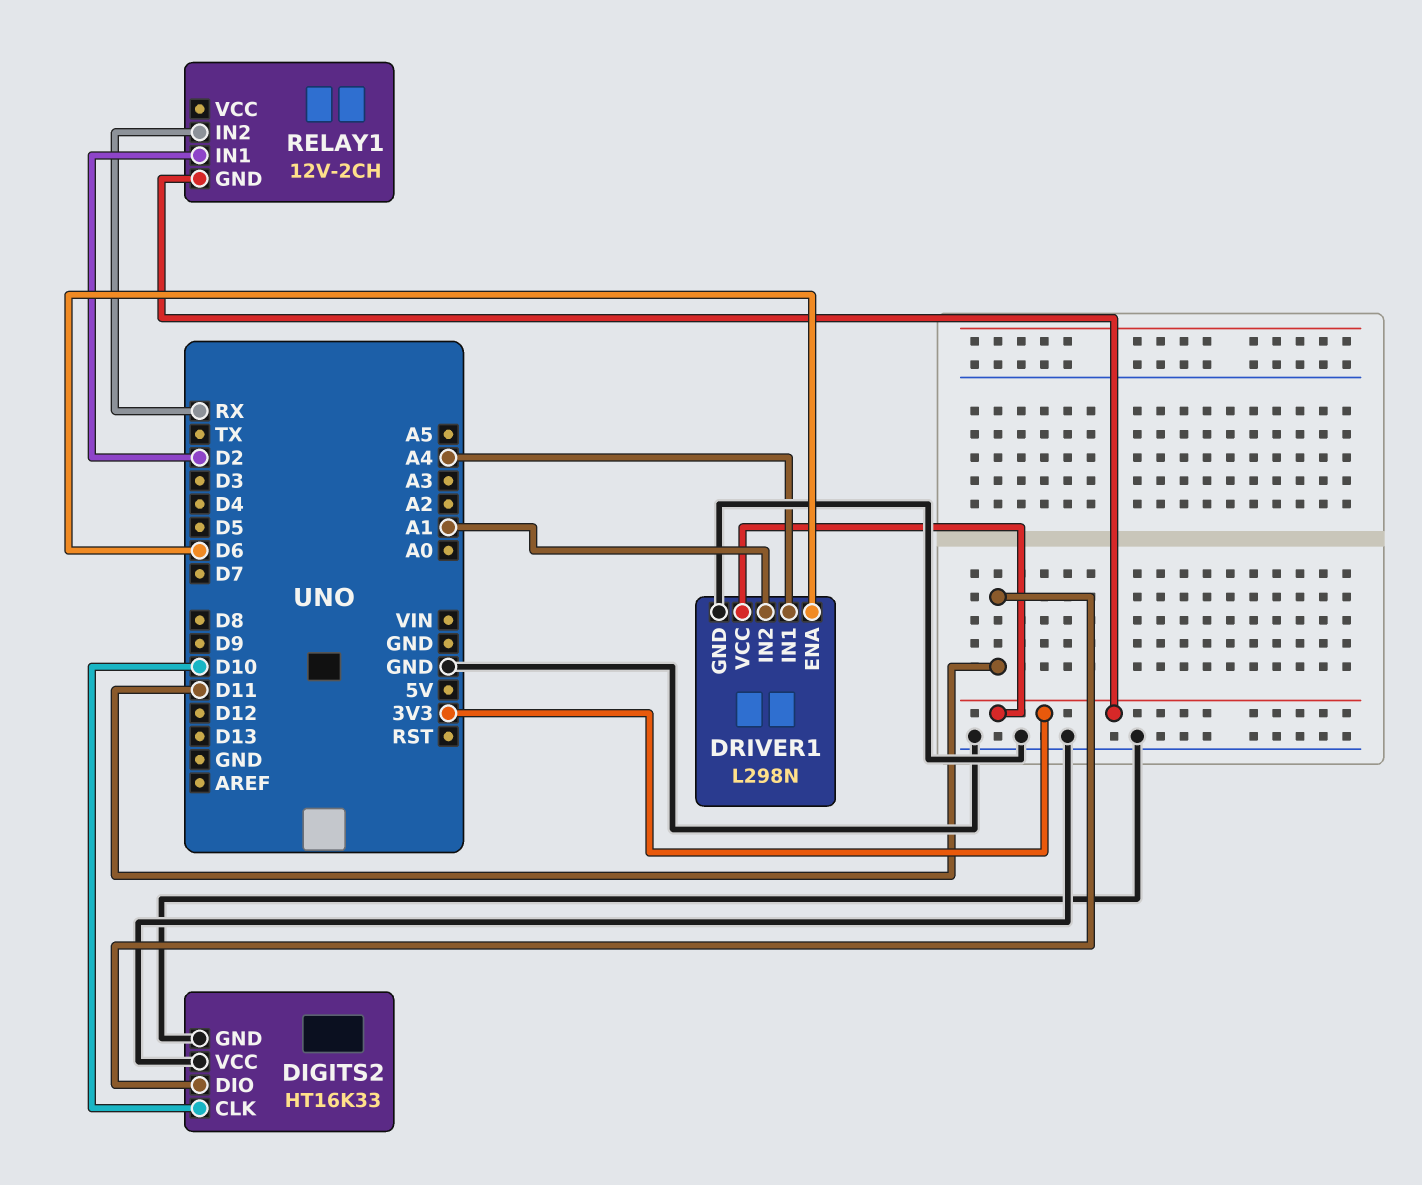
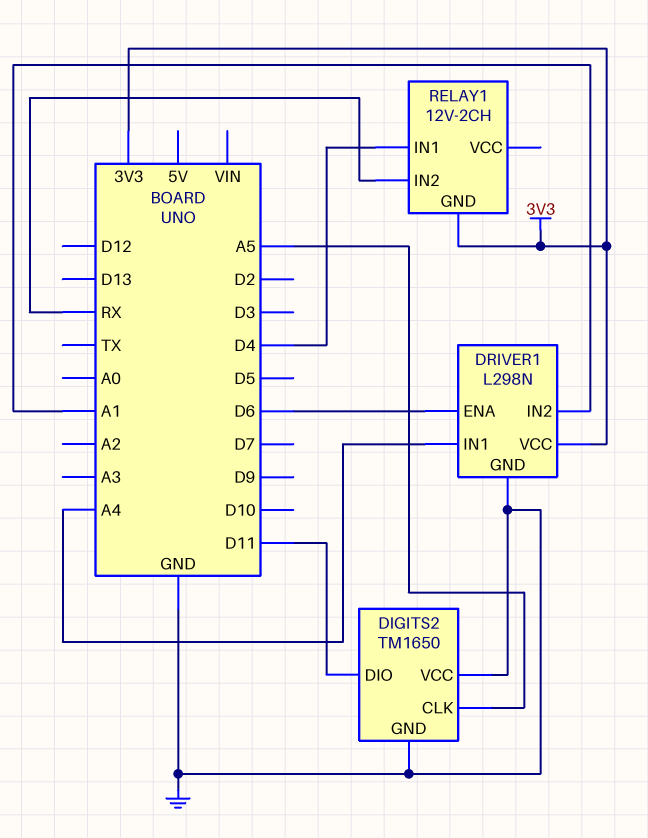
DIGITS2: HT16K33 -> TM1650
DIGITS2 pin CLK: D10 -> A5
RELAY1 pin IN1: D2 -> D4

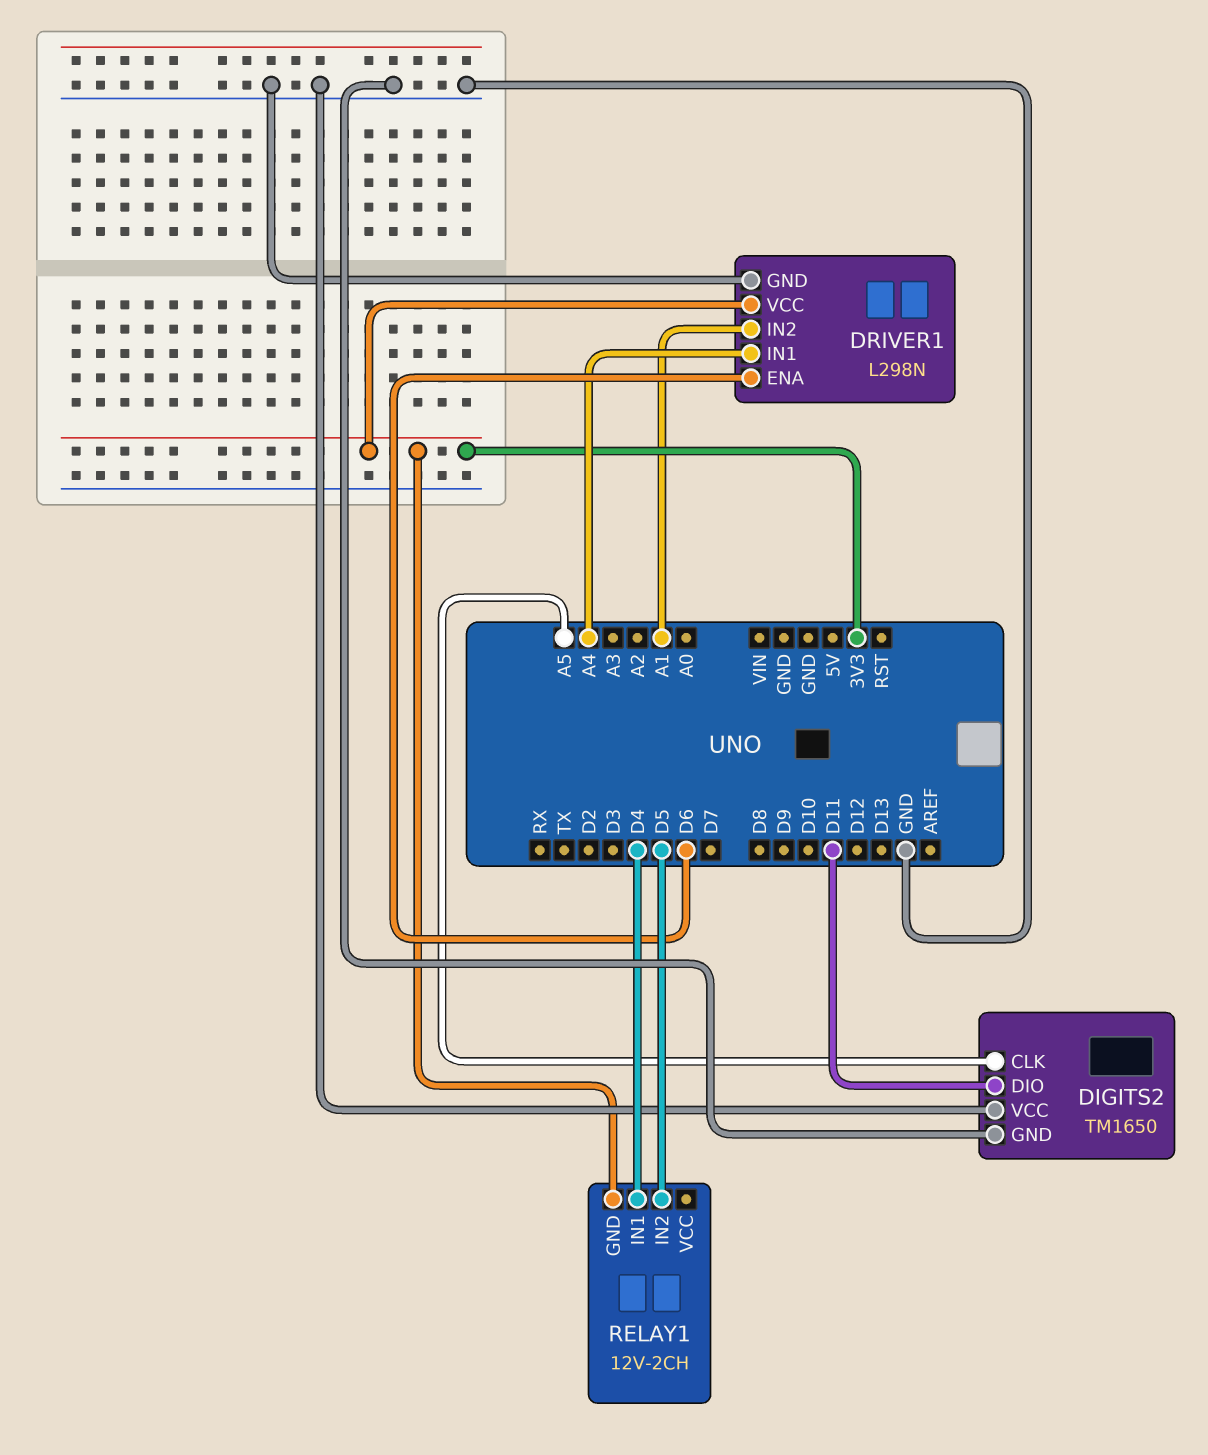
RELAY1 pin IN2: RX -> D5

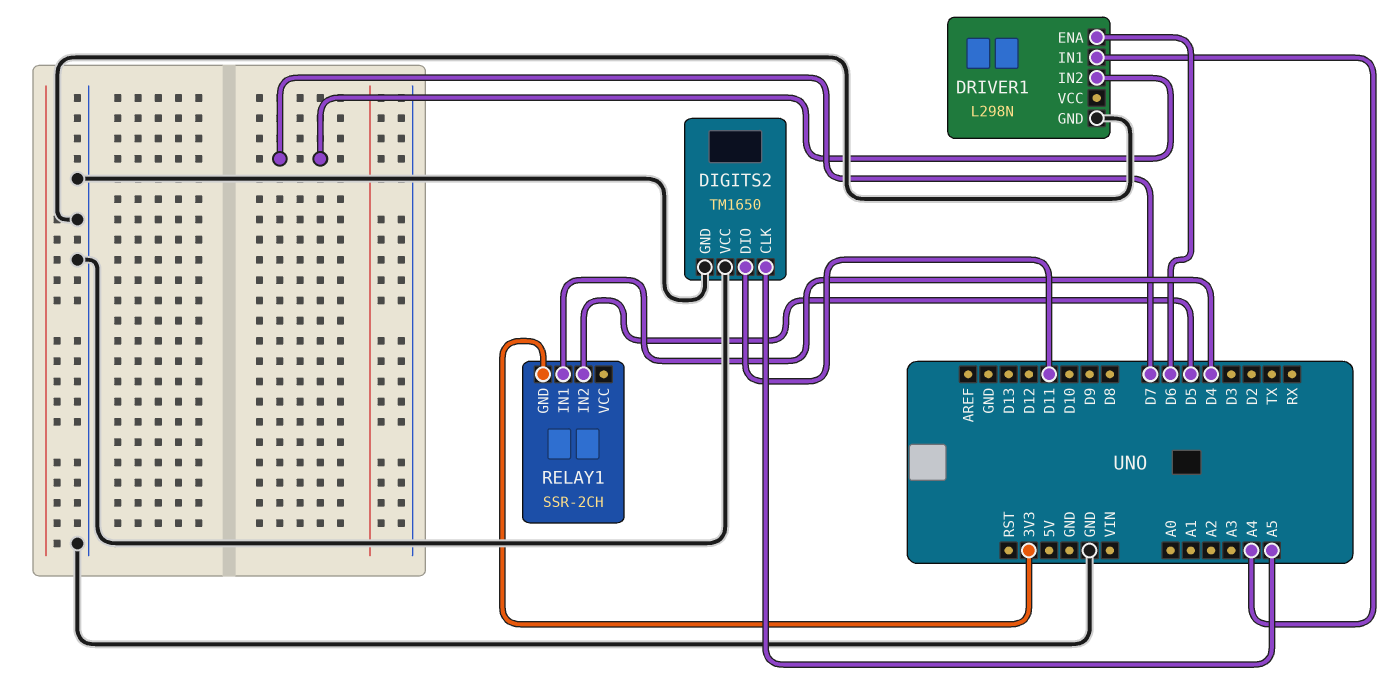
DRIVER1 pin IN2: A1 -> D7
DRIVER1 pin VCC: 3V3 -> none
RELAY1: 12V-2CH -> SSR-2CH

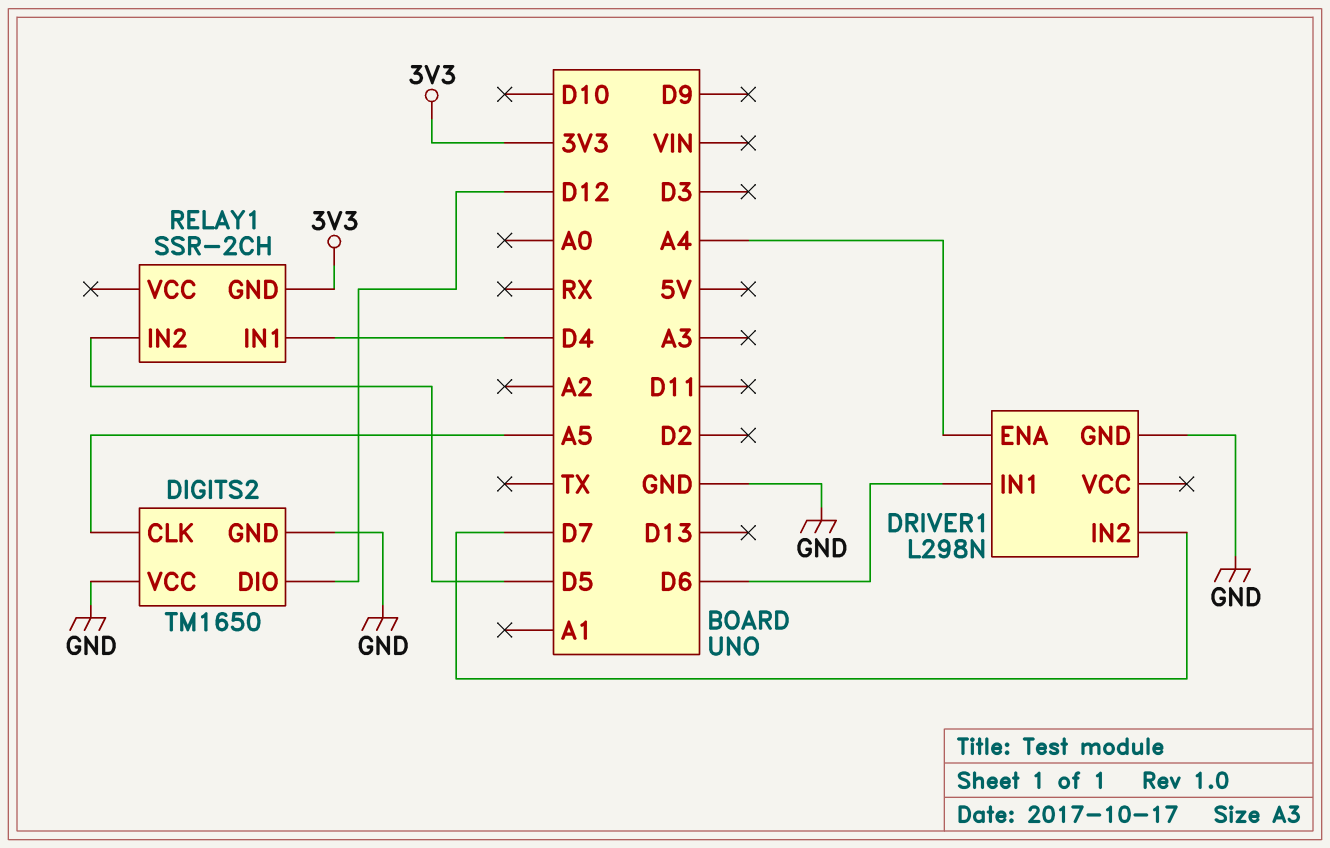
DIGITS2 pin DIO: D11 -> D12
DRIVER1 pin ENA: D6 -> A4
DRIVER1 pin IN1: A4 -> D6

